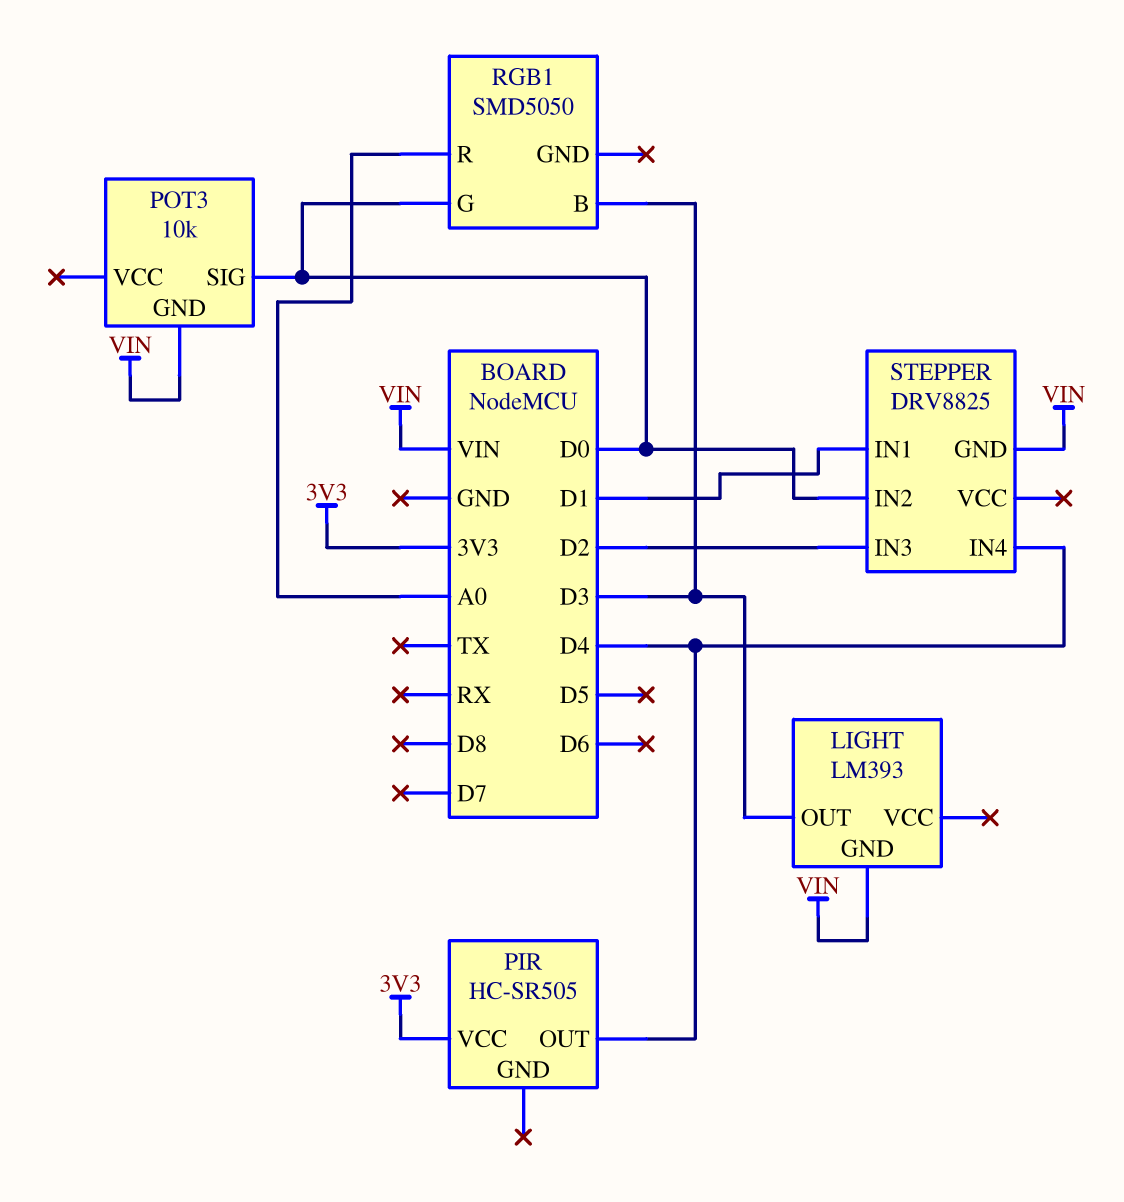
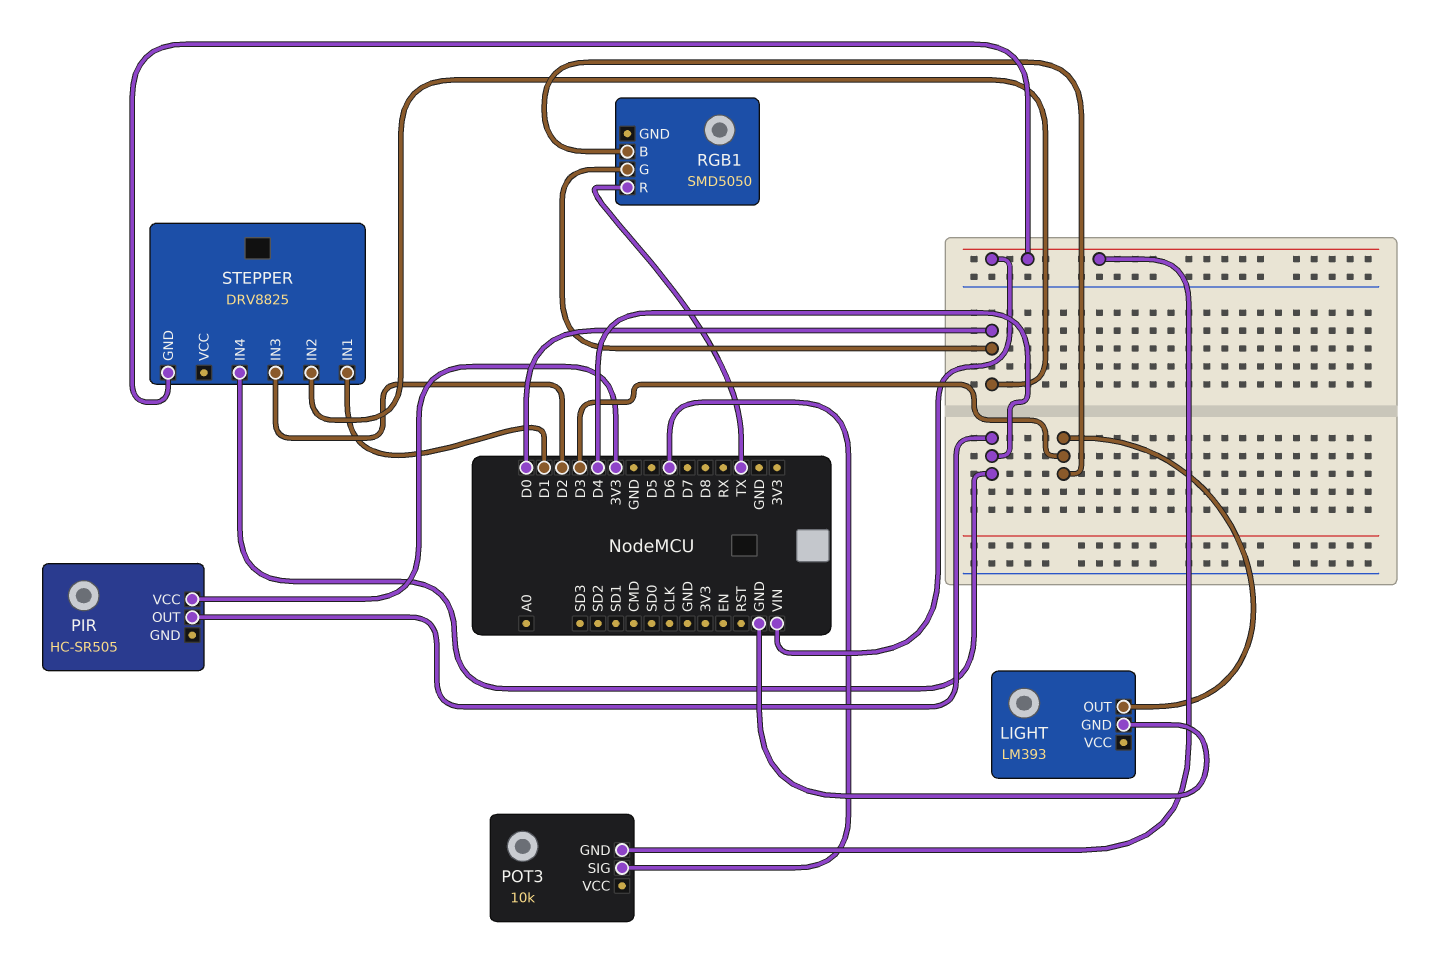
LIGHT pin GND: VIN -> GND
POT3 pin SIG: D0 -> D6
RGB1 pin R: A0 -> TX

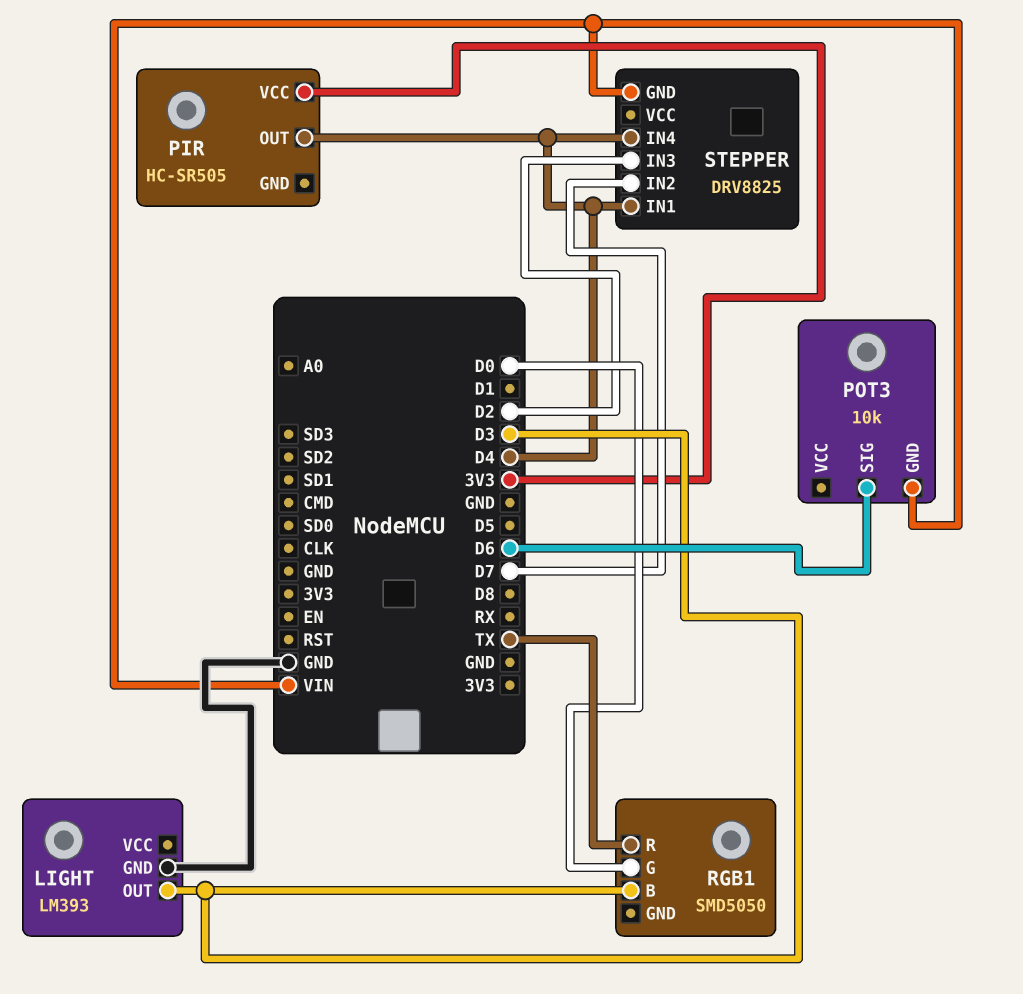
STEPPER pin IN1: D1 -> D4
STEPPER pin IN2: D0 -> D7

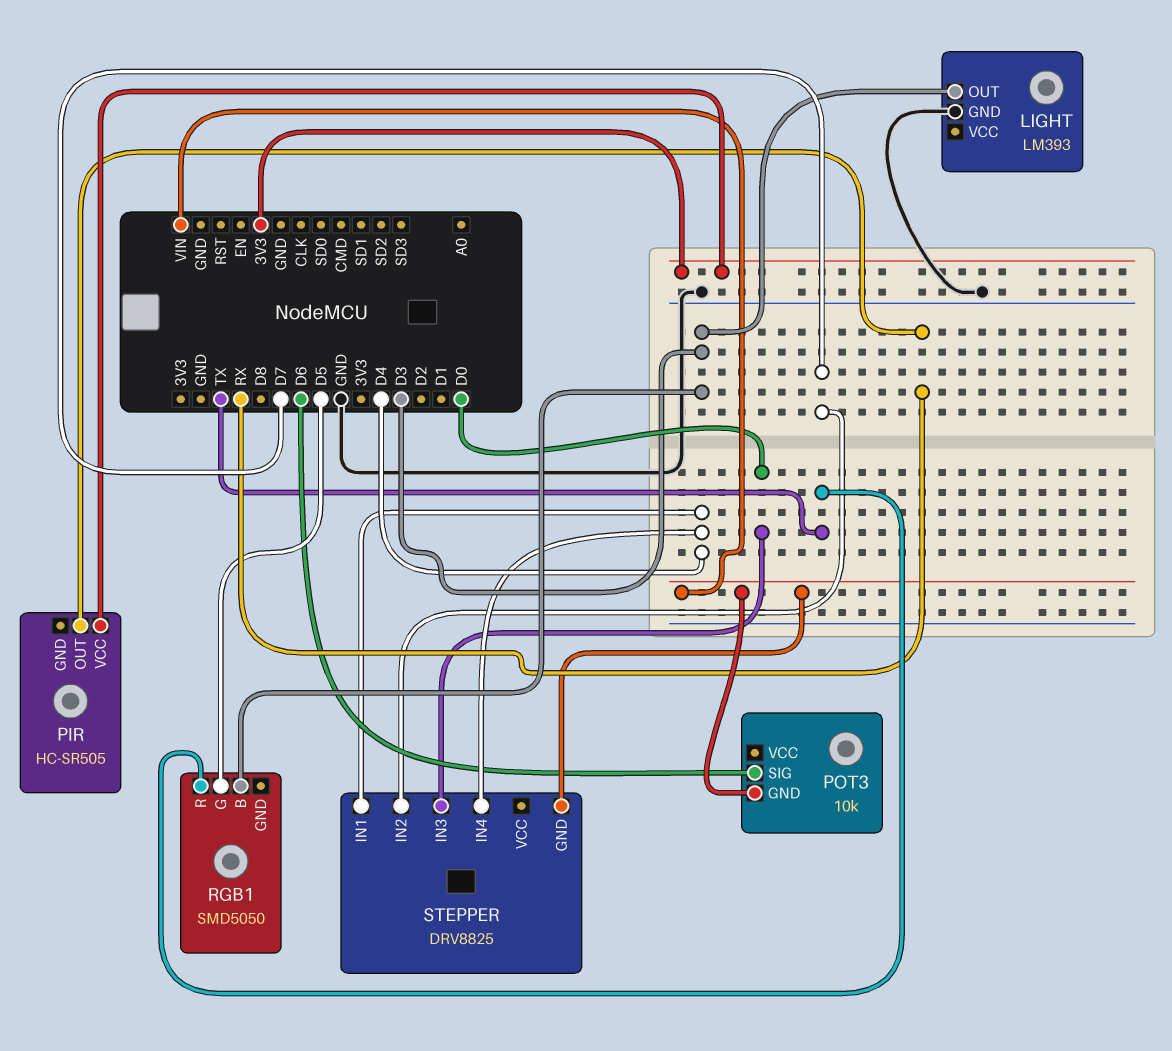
PIR pin OUT: D4 -> RX
RGB1 pin G: D0 -> D5
STEPPER pin IN3: D2 -> D0

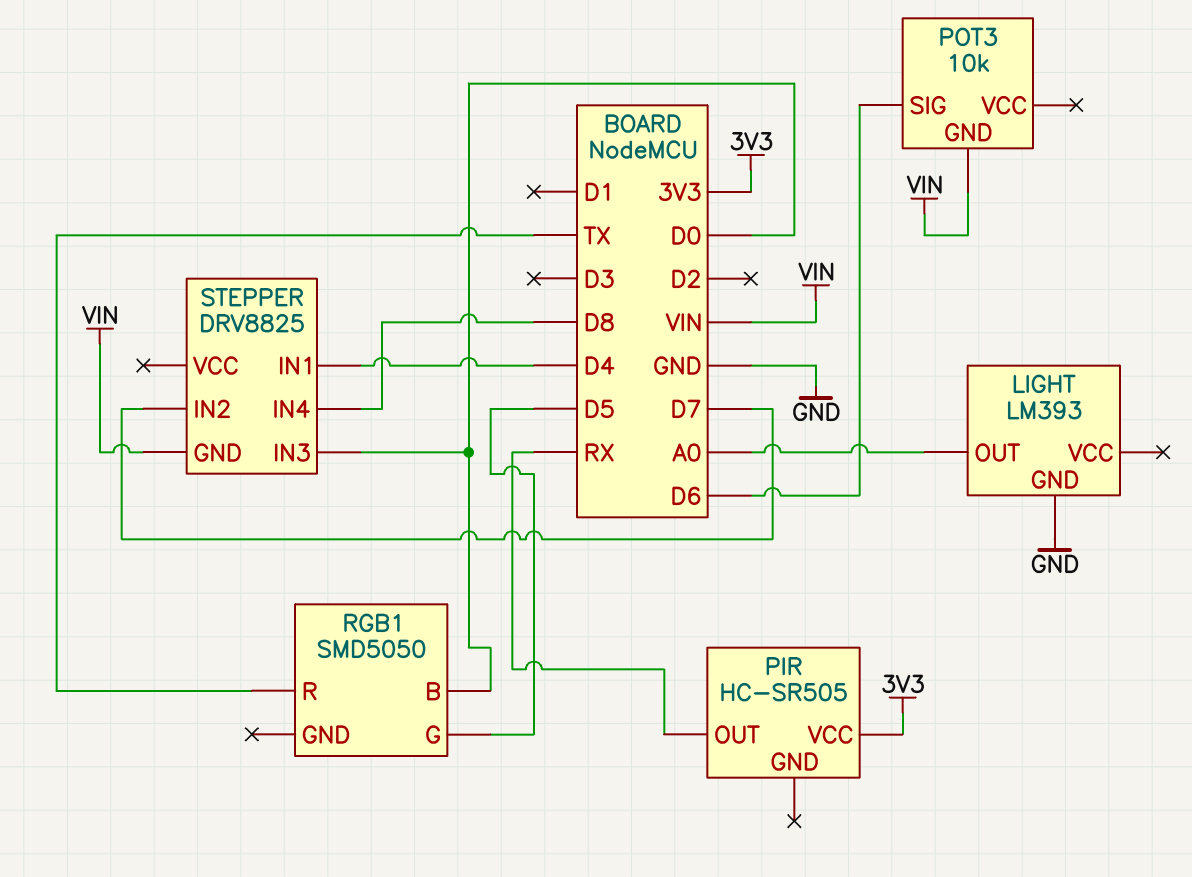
LIGHT pin OUT: D3 -> A0
RGB1 pin B: D3 -> D0
STEPPER pin IN4: D4 -> D8

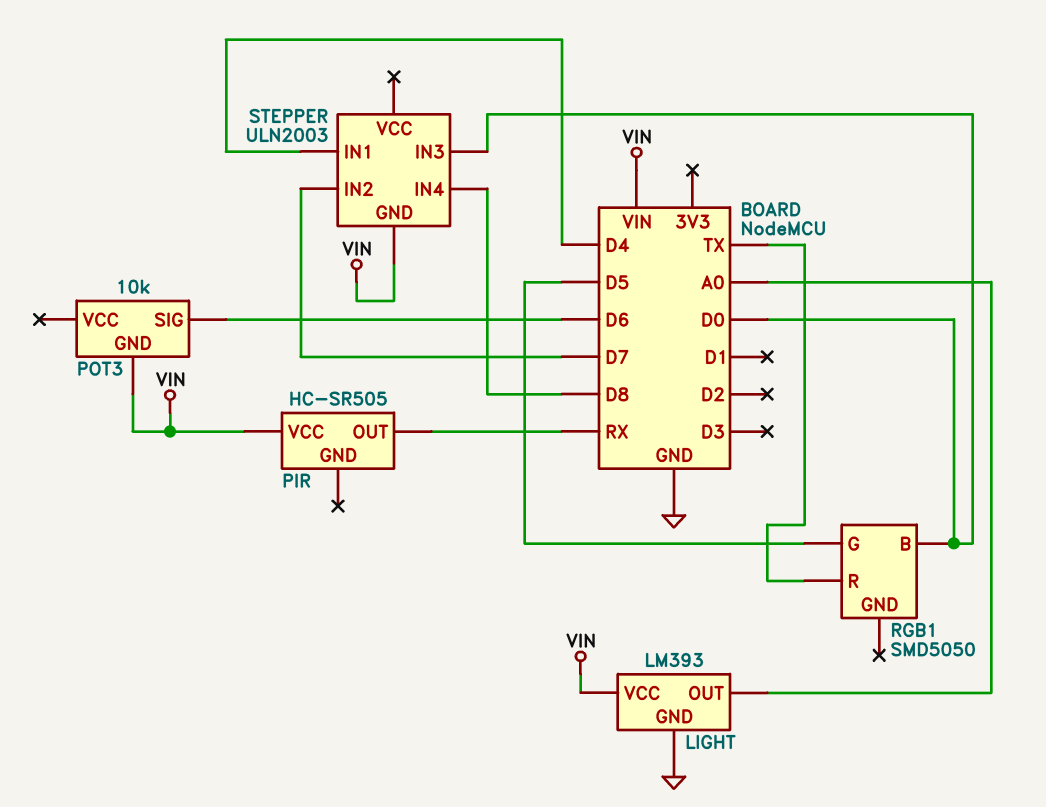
LIGHT pin VCC: none -> VIN
PIR pin VCC: 3V3 -> VIN
STEPPER: DRV8825 -> ULN2003

